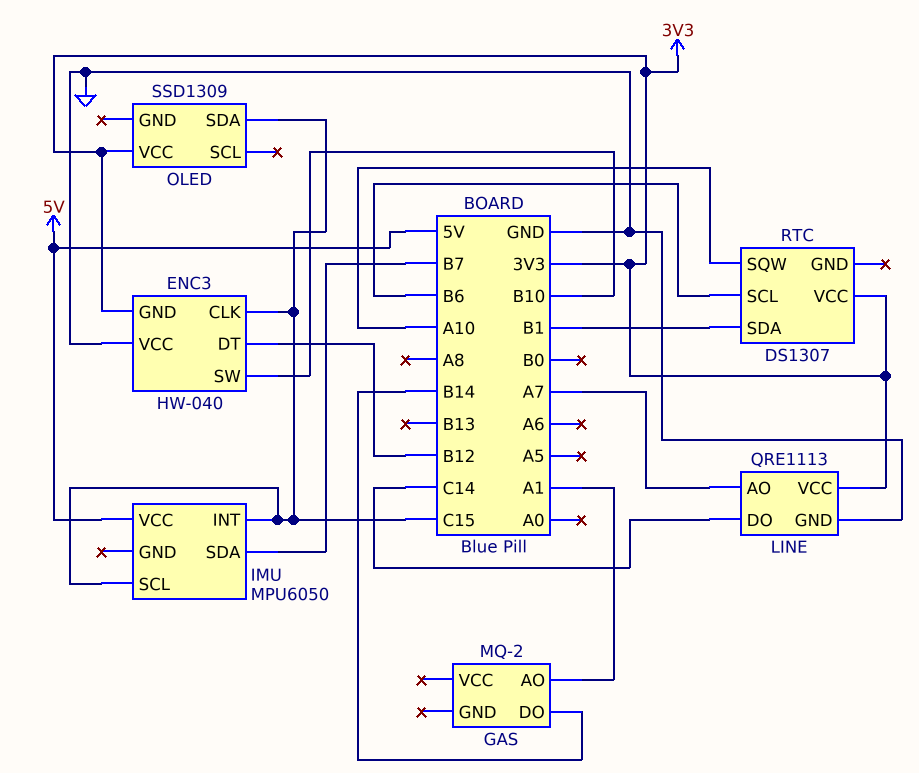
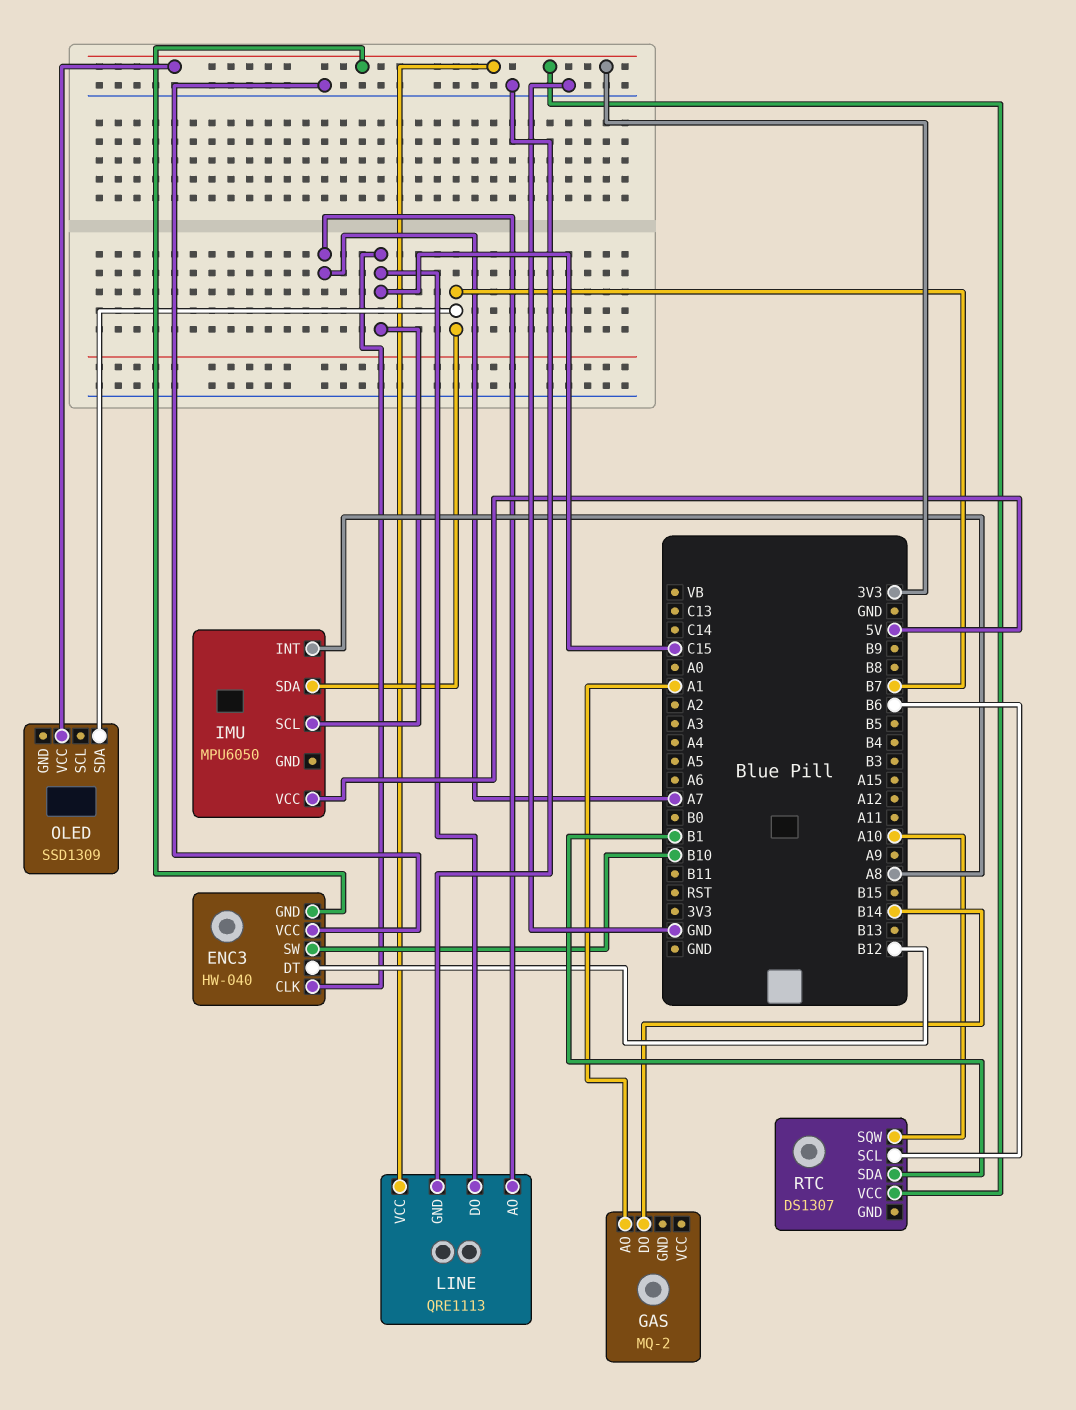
IMU pin INT: C15 -> A8
LINE pin DO: C14 -> C15
OLED pin SDA: C15 -> B7

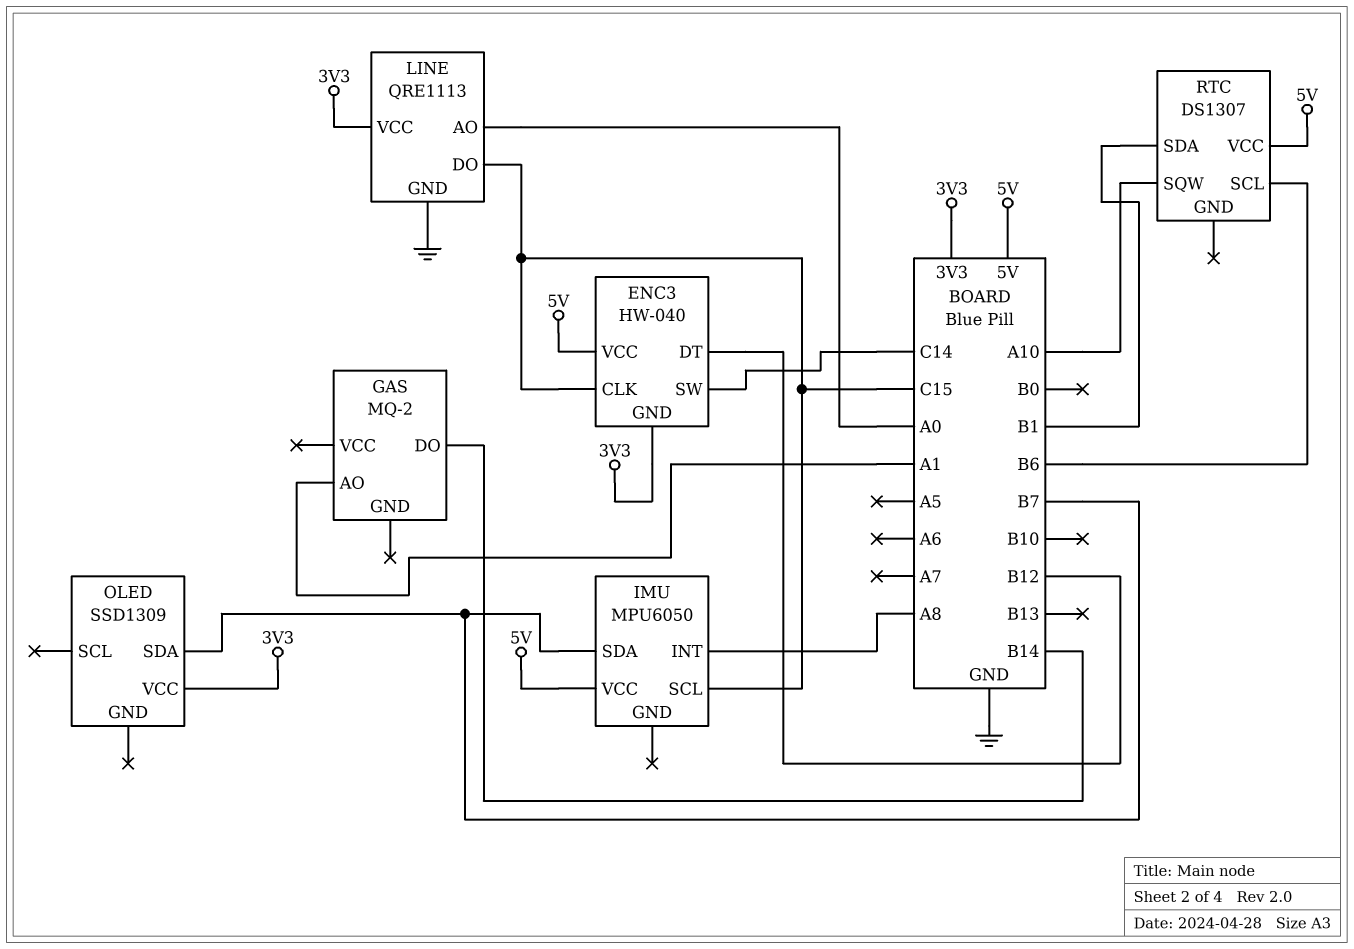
ENC3 pin SW: B10 -> C14
ENC3 pin VCC: GND -> 5V
LINE pin AO: A7 -> A0
RTC pin VCC: 3V3 -> 5V

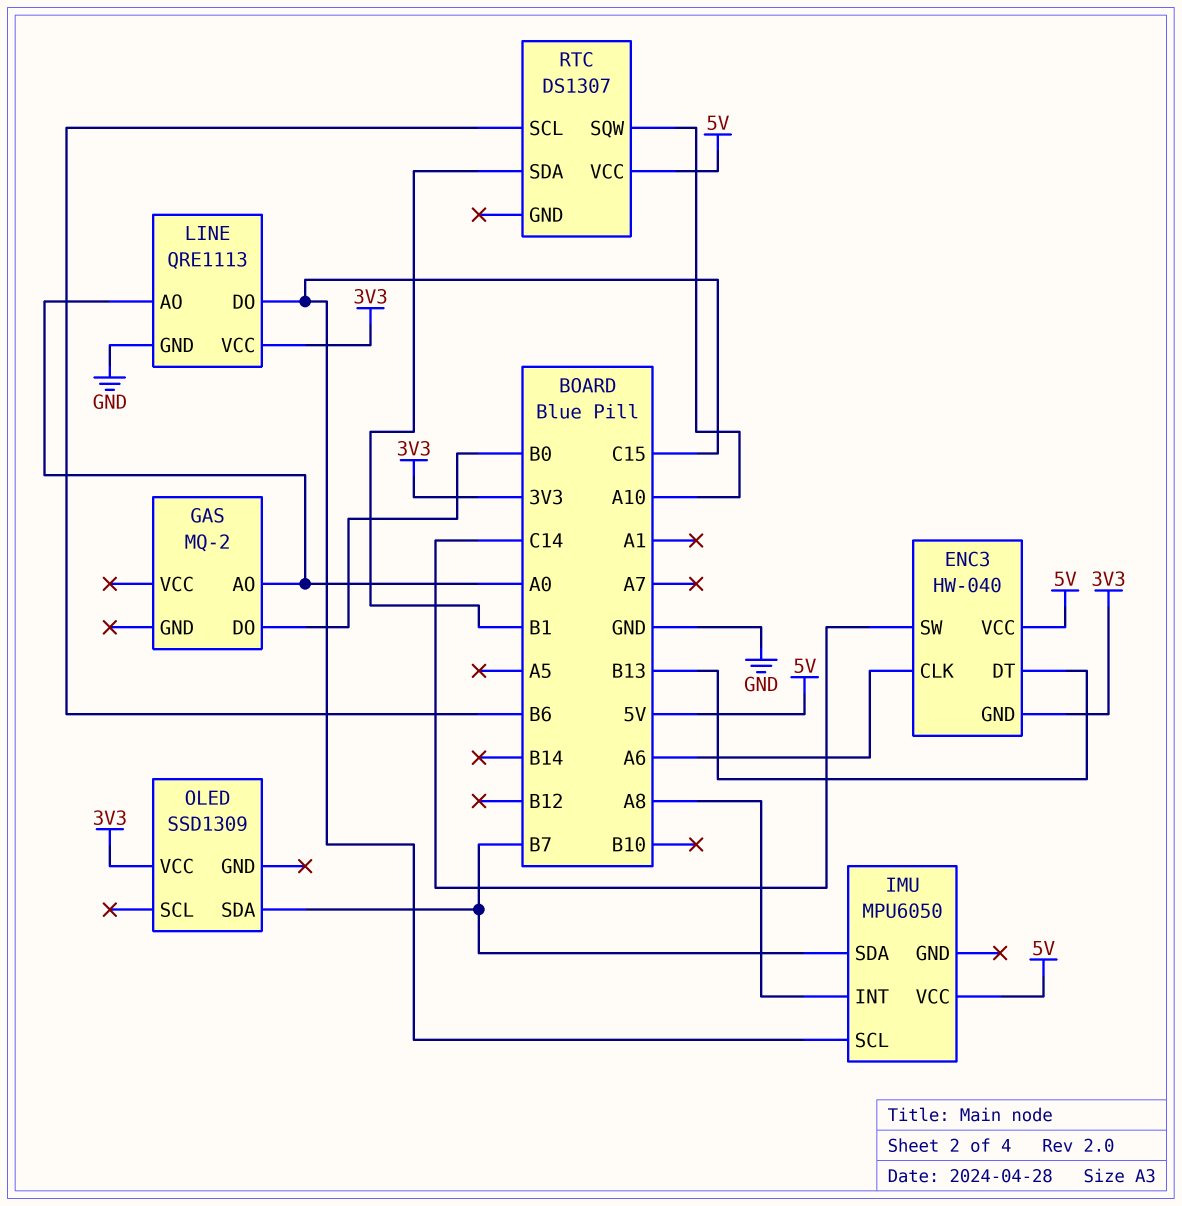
ENC3 pin CLK: C15 -> A6
ENC3 pin DT: B12 -> B13
GAS pin AO: A1 -> A0
GAS pin DO: B14 -> B0

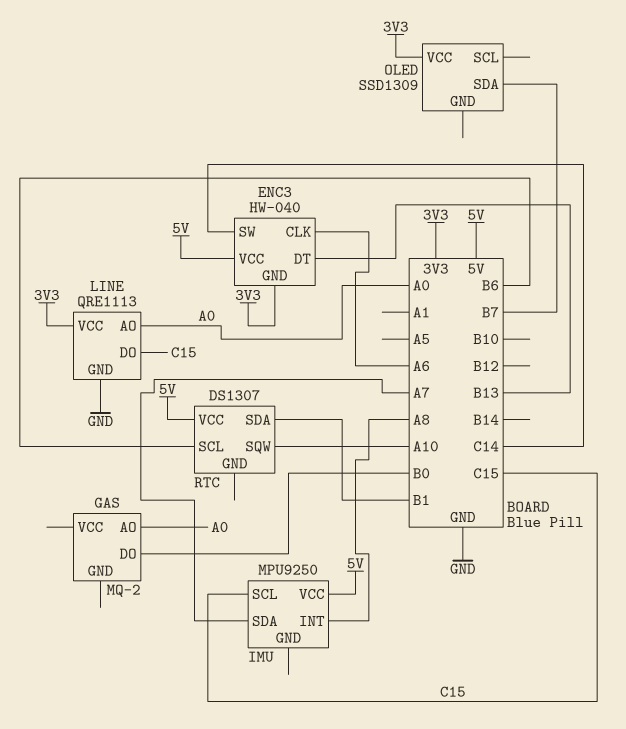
IMU: MPU6050 -> MPU9250
IMU pin SDA: B7 -> A7

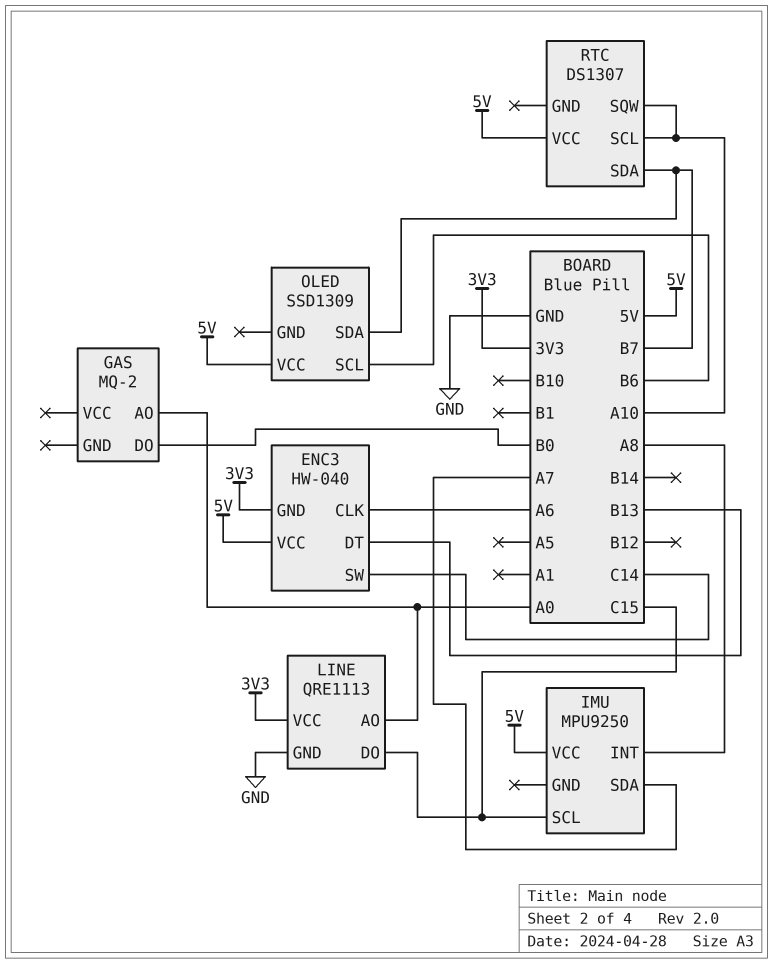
OLED pin SCL: none -> B6
OLED pin VCC: 3V3 -> 5V
RTC pin SCL: B6 -> A10
RTC pin SDA: B1 -> B7

